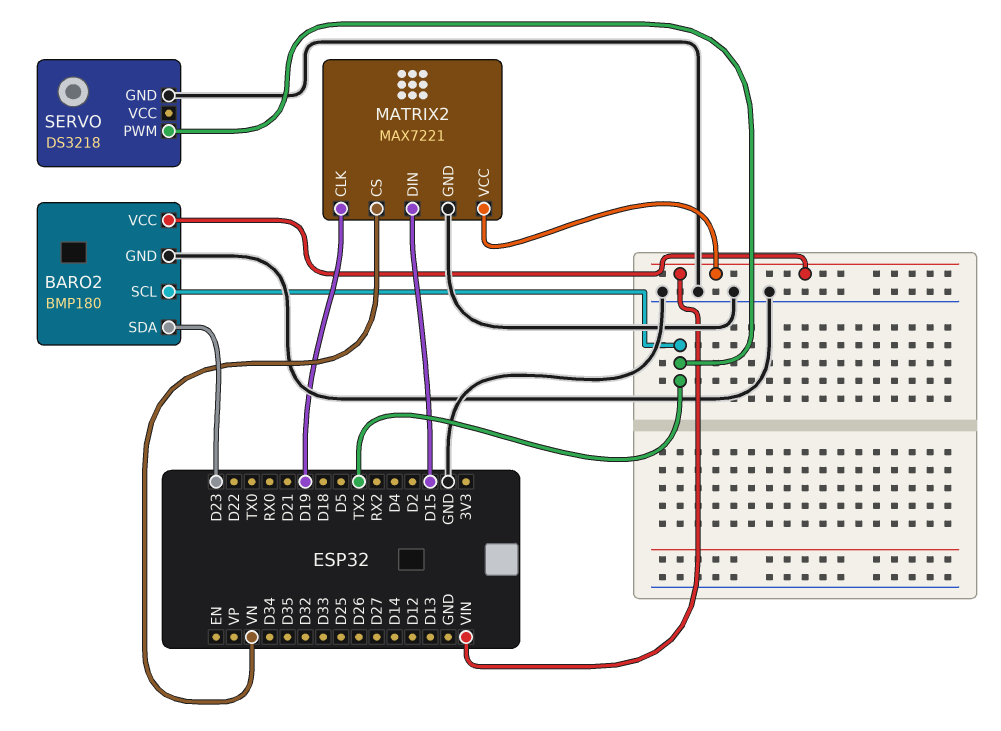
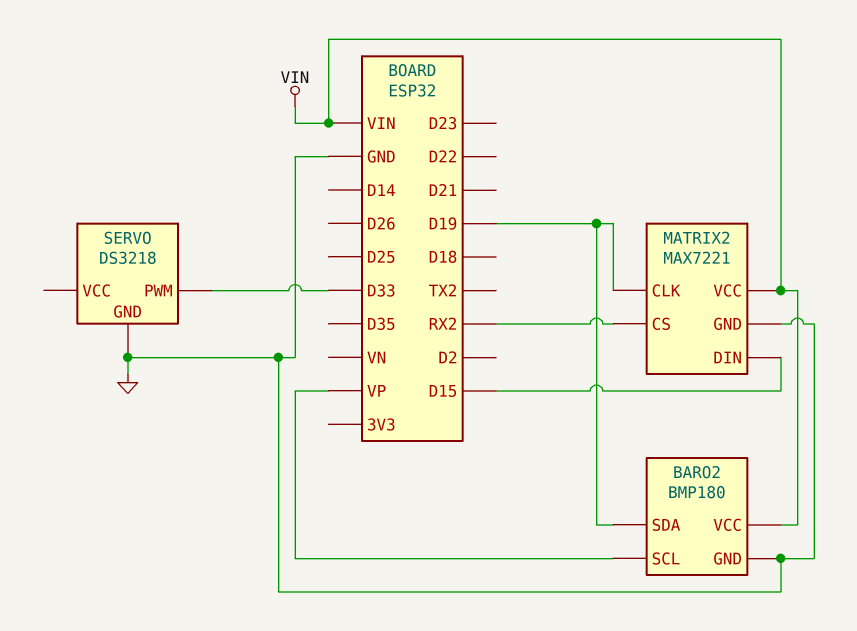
BARO2 pin SCL: TX2 -> VP
BARO2 pin SDA: D23 -> D19
MATRIX2 pin CS: VN -> RX2
SERVO pin PWM: TX2 -> D33

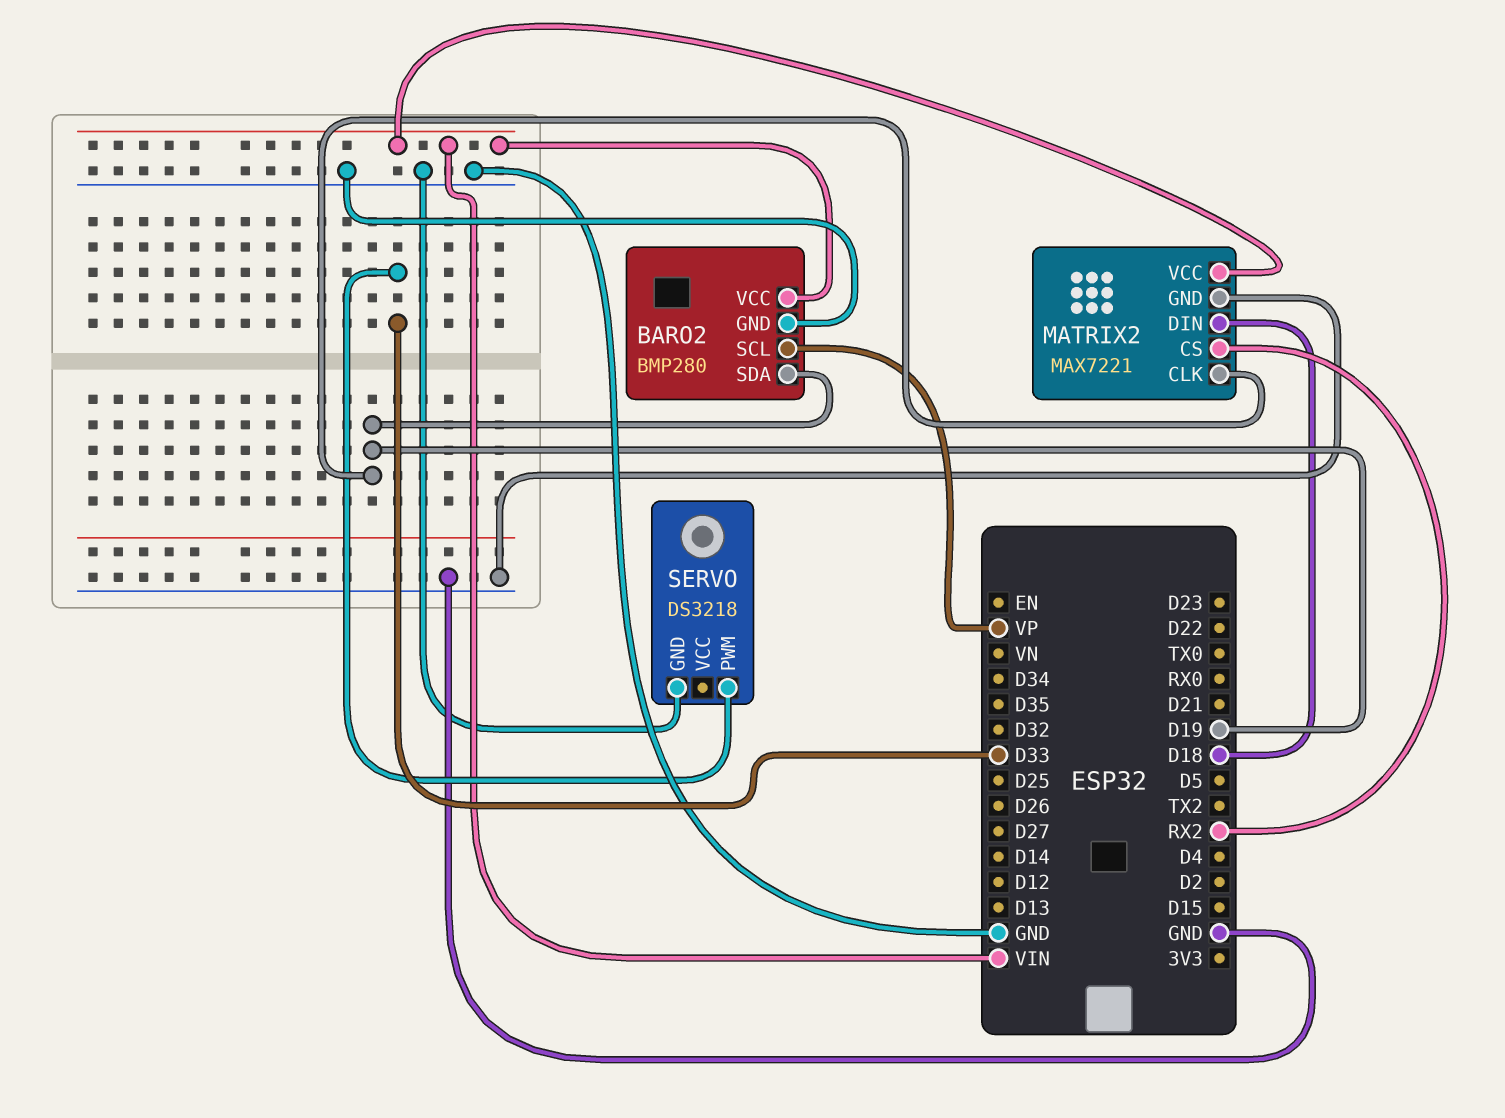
BARO2: BMP180 -> BMP280
MATRIX2 pin DIN: D15 -> D18

